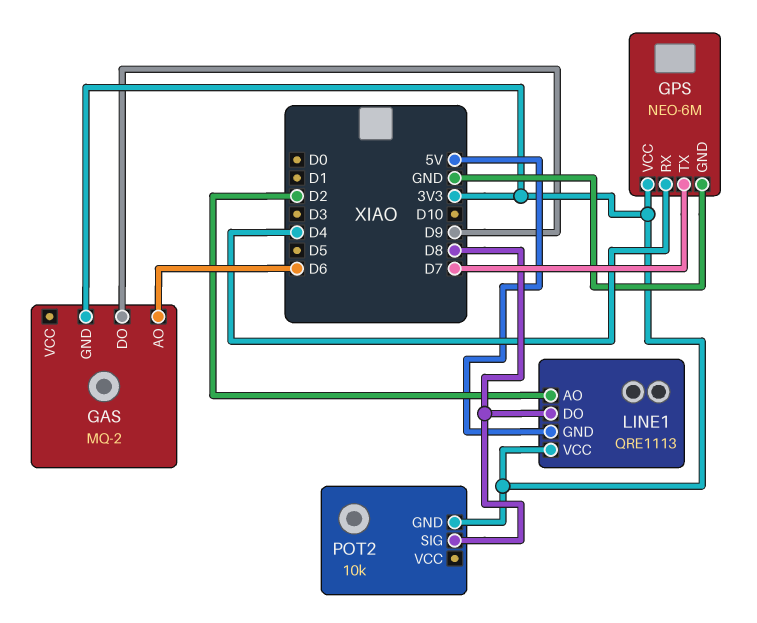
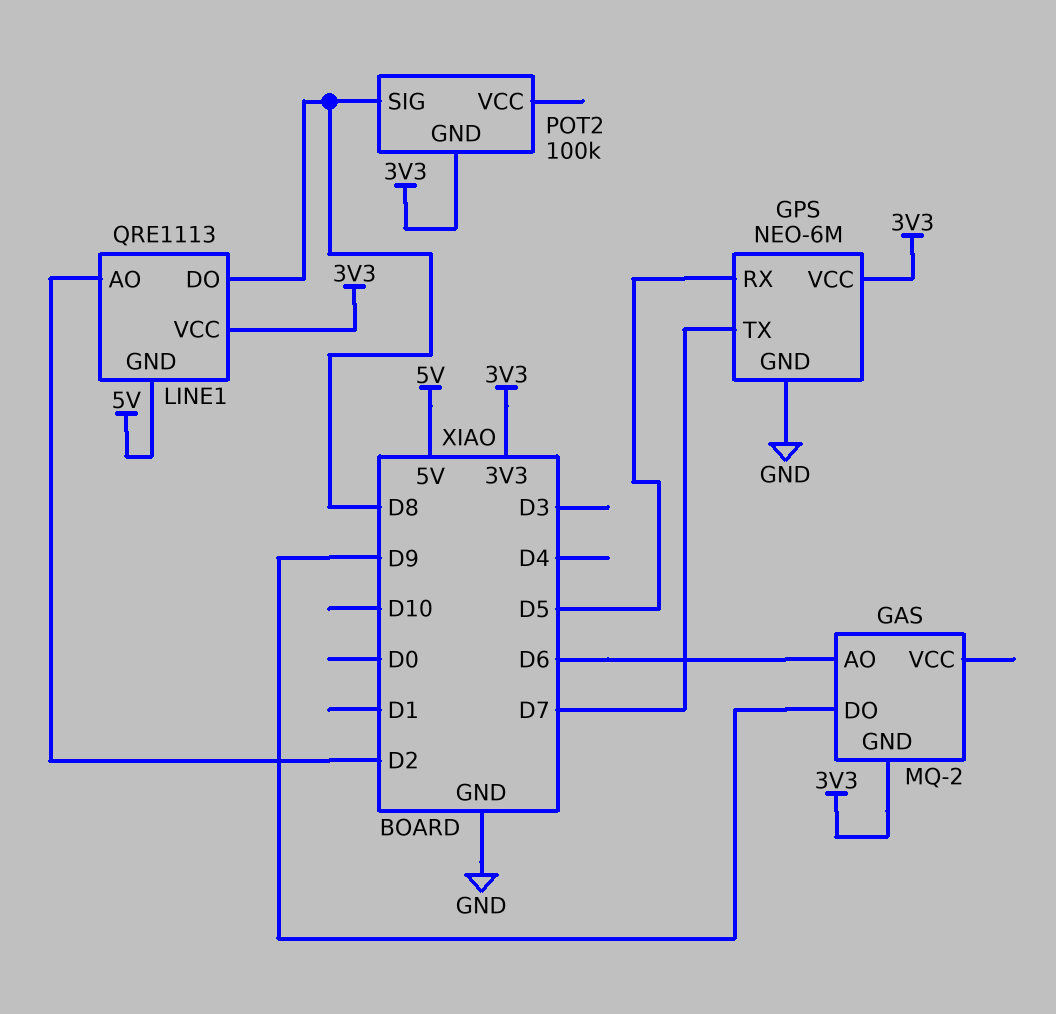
GPS pin RX: D4 -> D5
POT2: 10k -> 100k

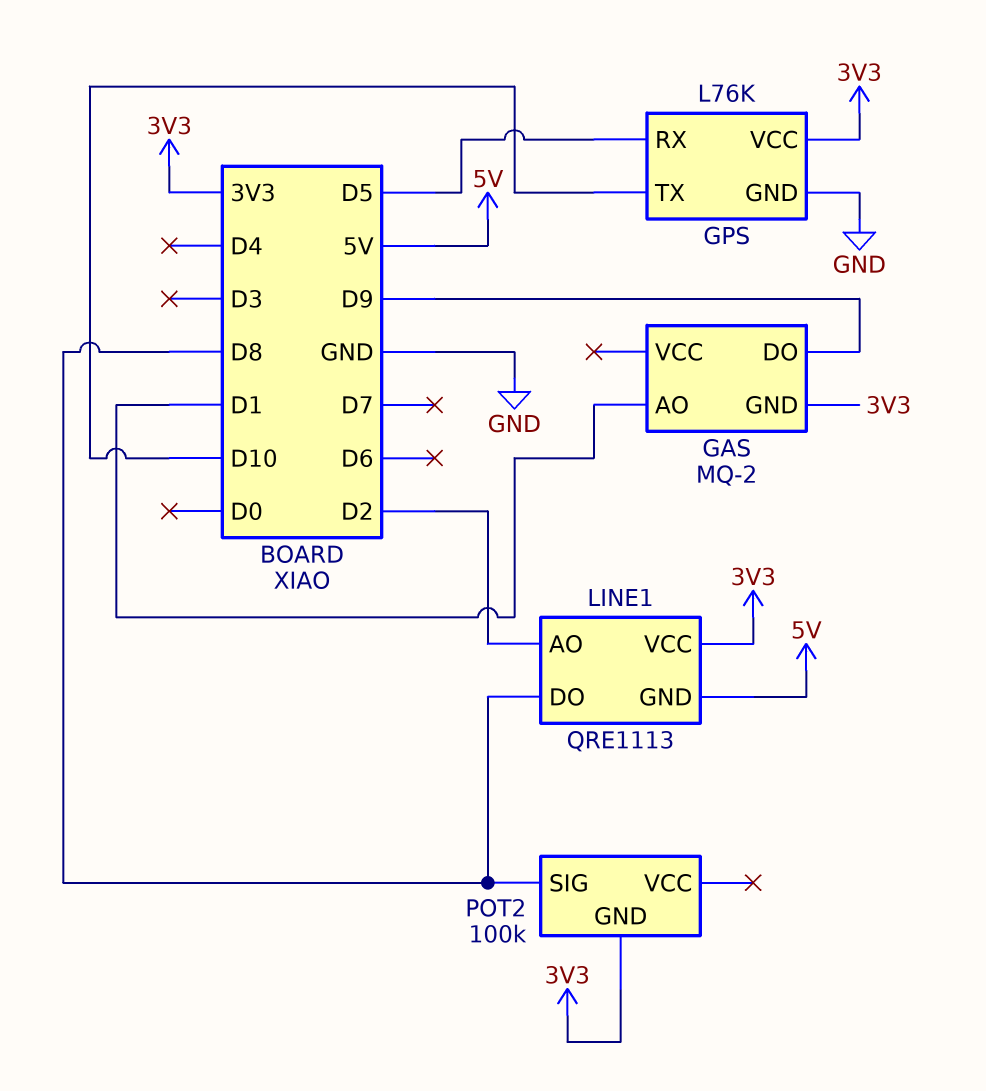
GAS pin AO: D6 -> D1
GPS: NEO-6M -> L76K
GPS pin TX: D7 -> D10

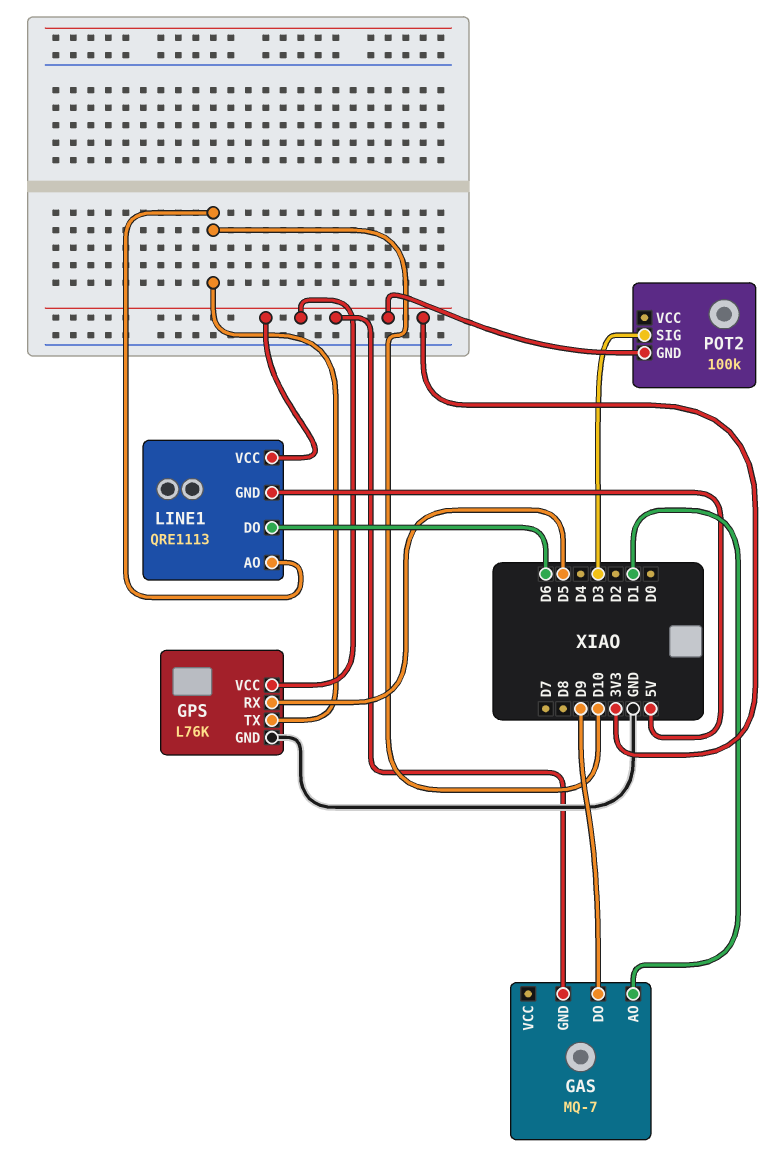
GAS: MQ-2 -> MQ-7
LINE1 pin AO: D2 -> D10
LINE1 pin DO: D8 -> D6
POT2 pin SIG: D8 -> D3

